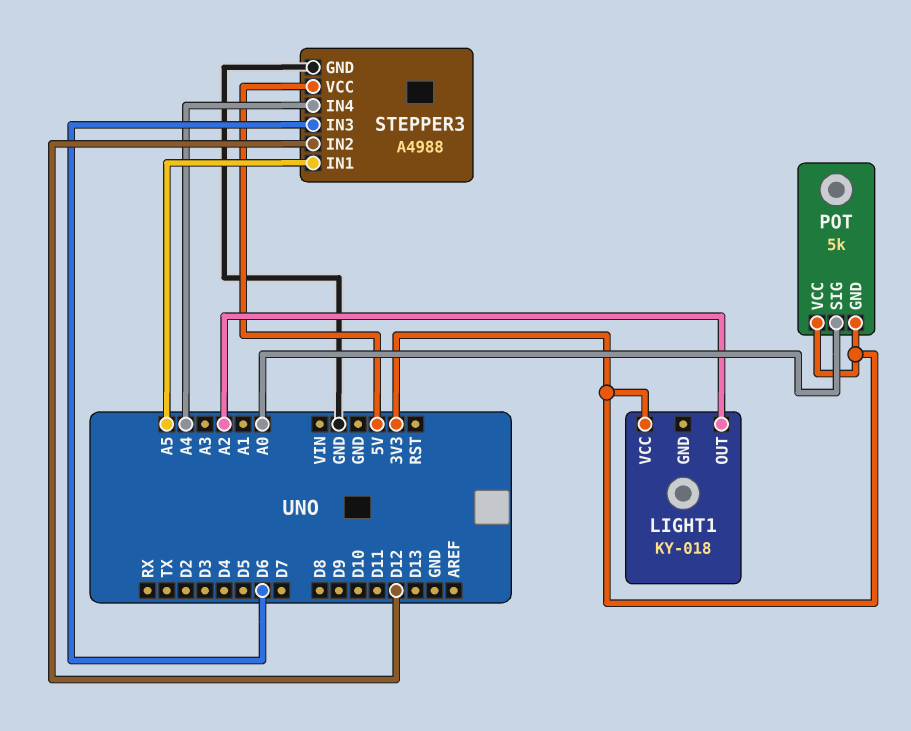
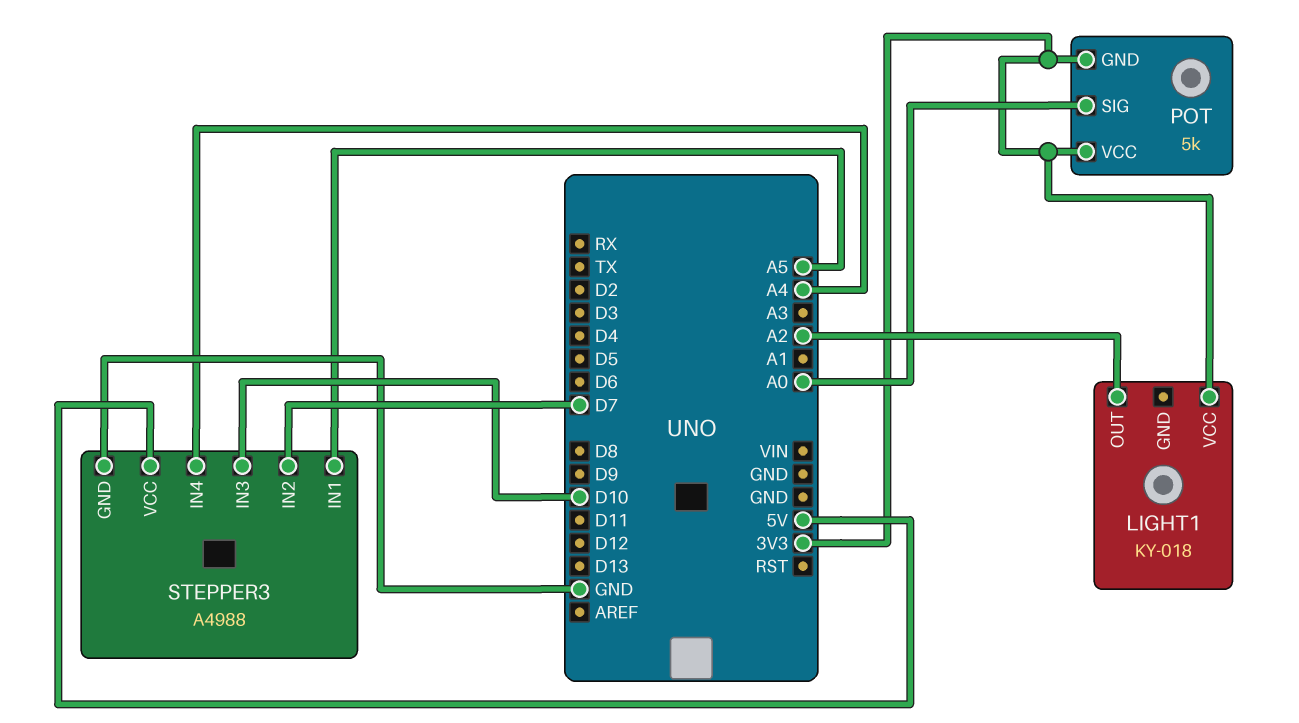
STEPPER3 pin IN2: D12 -> D7
STEPPER3 pin IN3: D6 -> D10

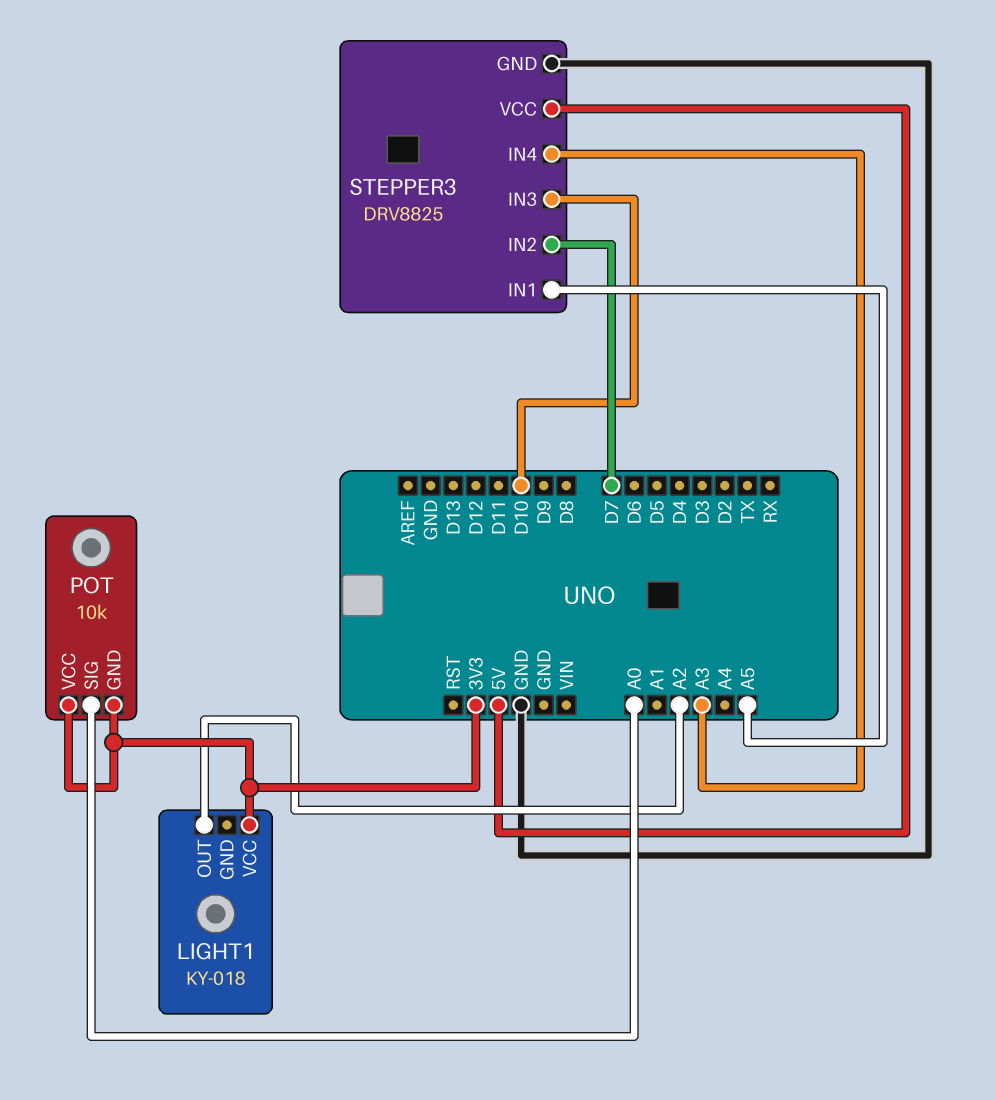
POT: 5k -> 10k
STEPPER3: A4988 -> DRV8825
STEPPER3 pin IN4: A4 -> A3

